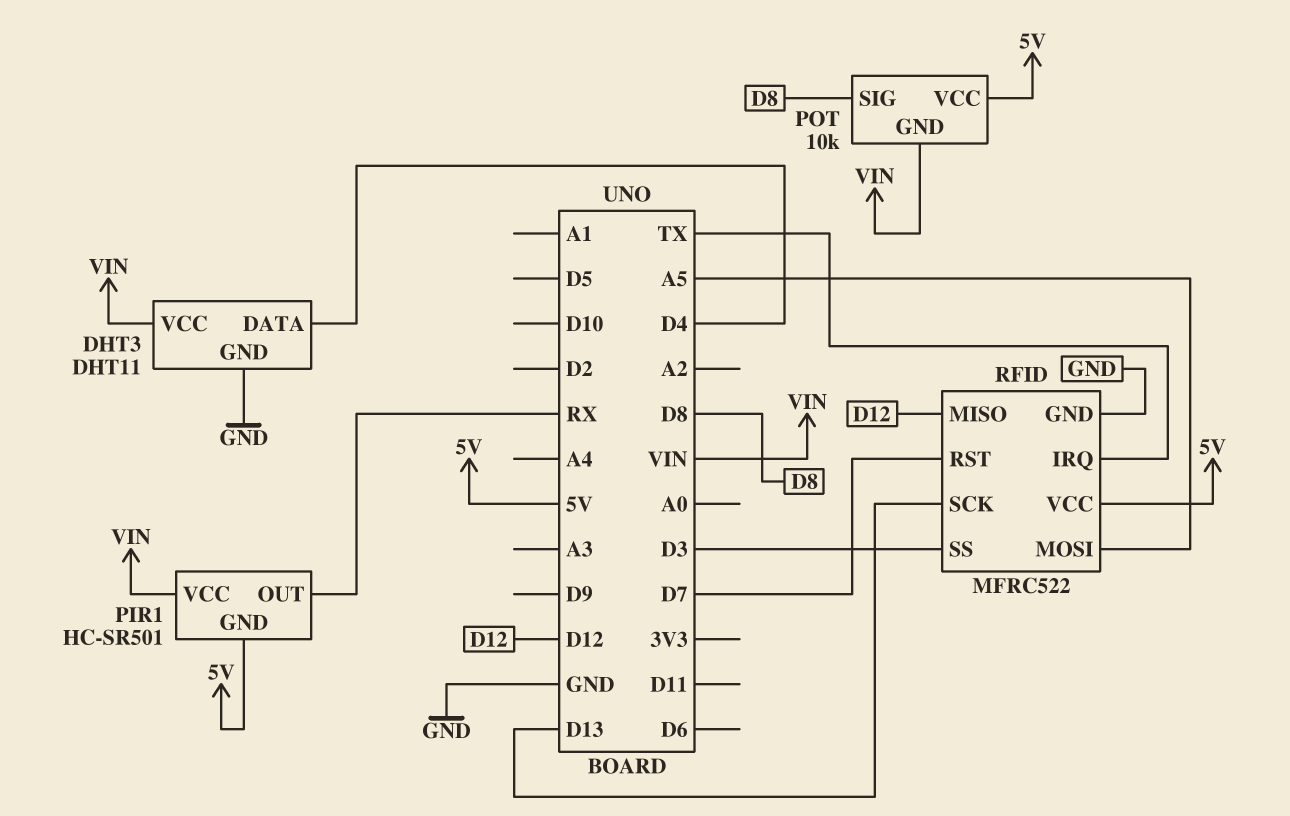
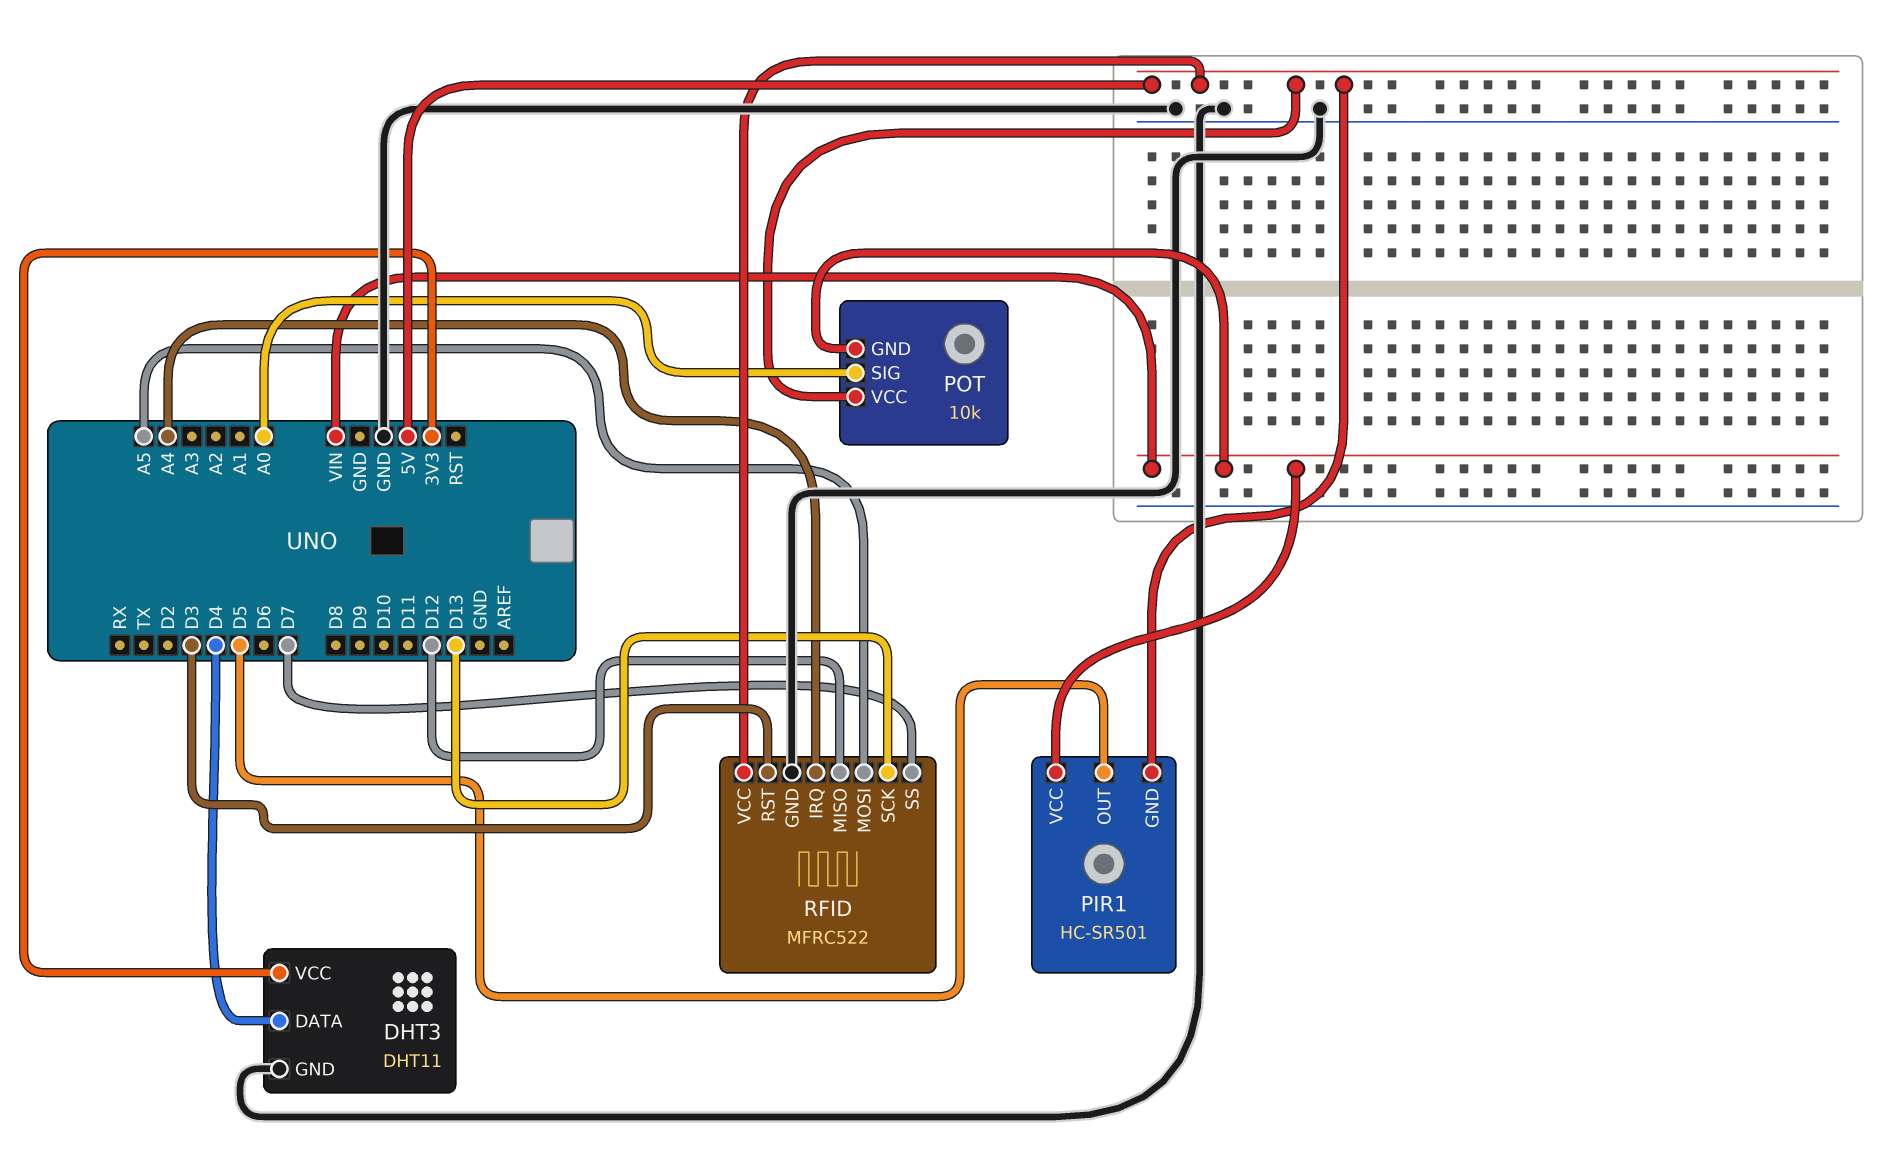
DHT3 pin VCC: VIN -> 3V3
PIR1 pin OUT: RX -> D5
POT pin SIG: D8 -> A0
RFID pin IRQ: TX -> A4
RFID pin RST: D7 -> D3
RFID pin SS: D3 -> D7

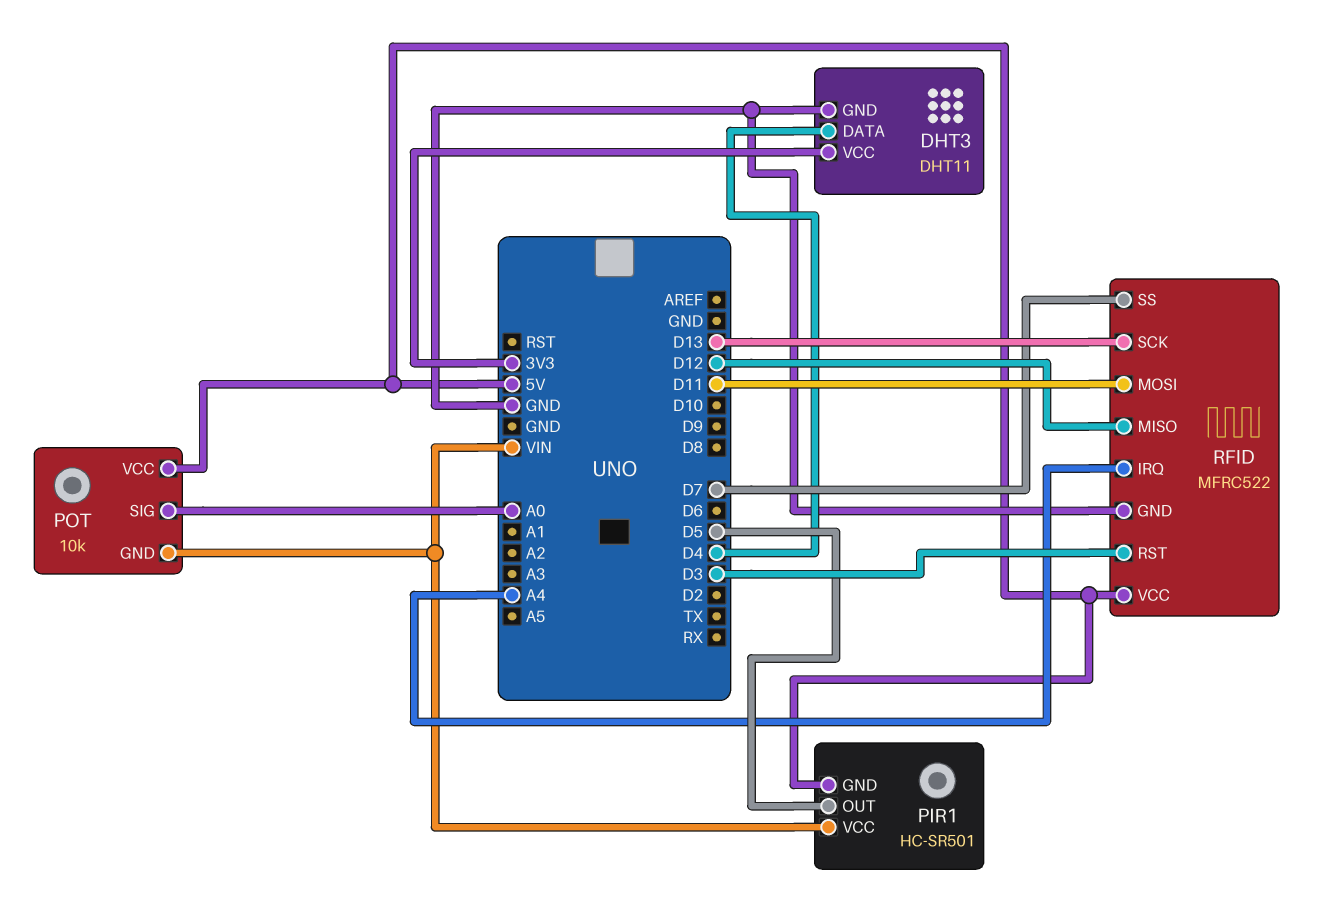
RFID pin MOSI: A5 -> D11

